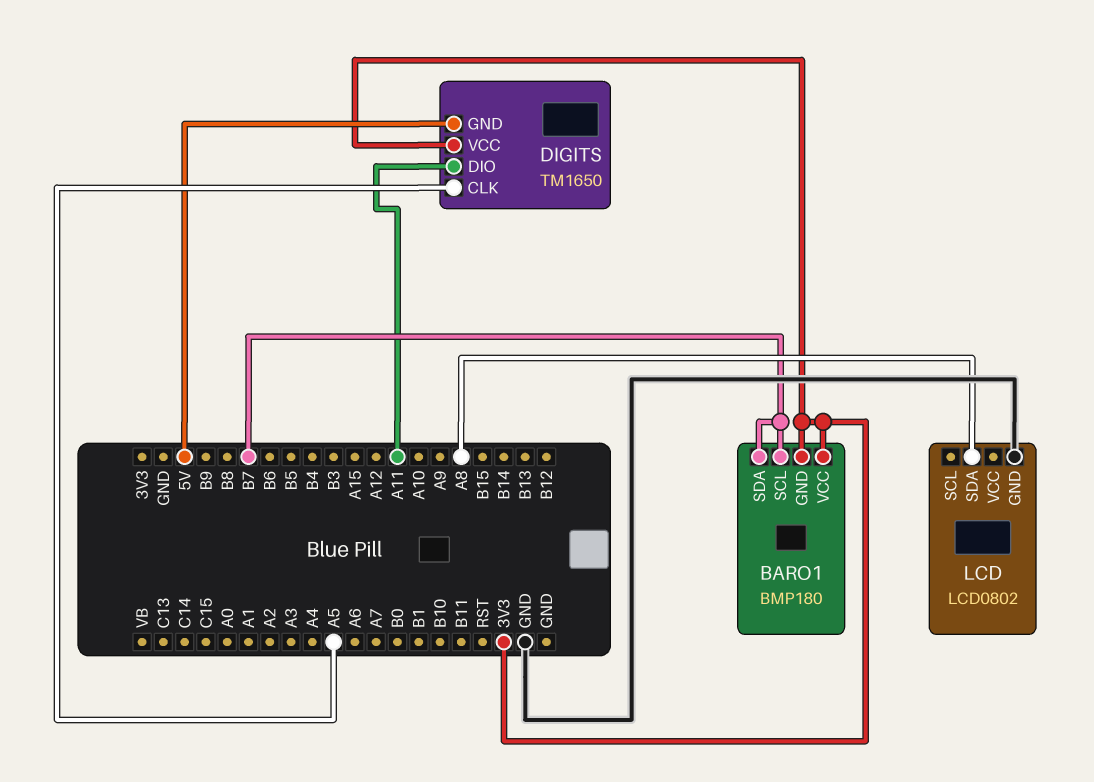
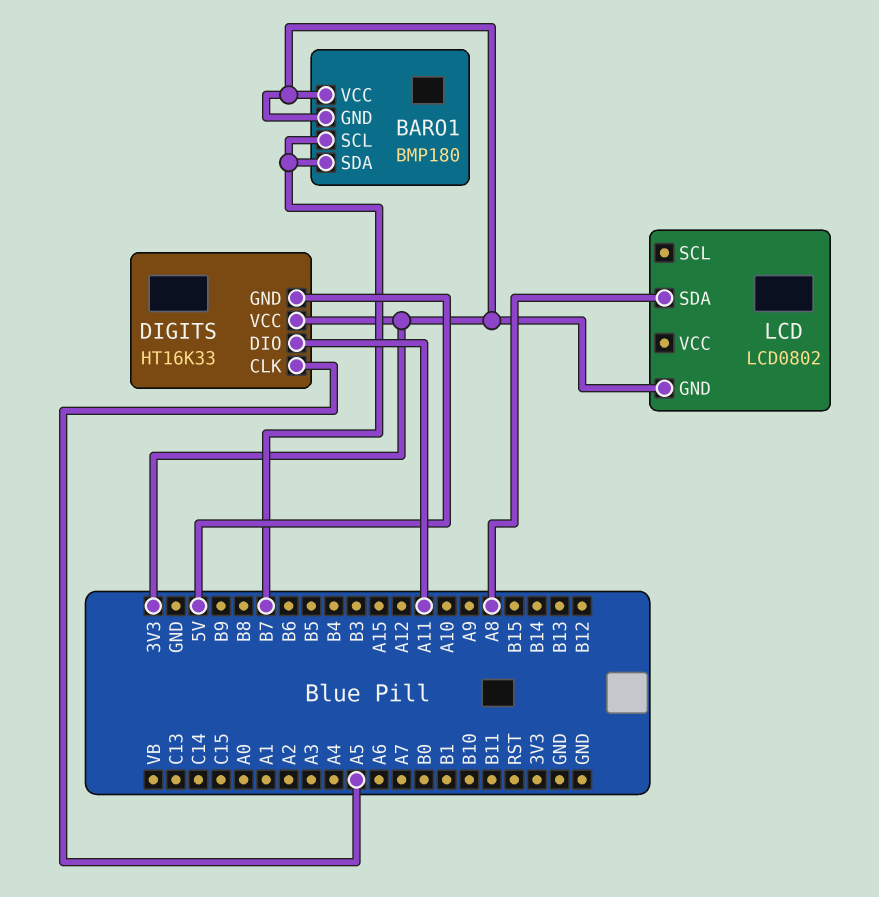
DIGITS: TM1650 -> HT16K33
LCD pin GND: GND -> 3V3

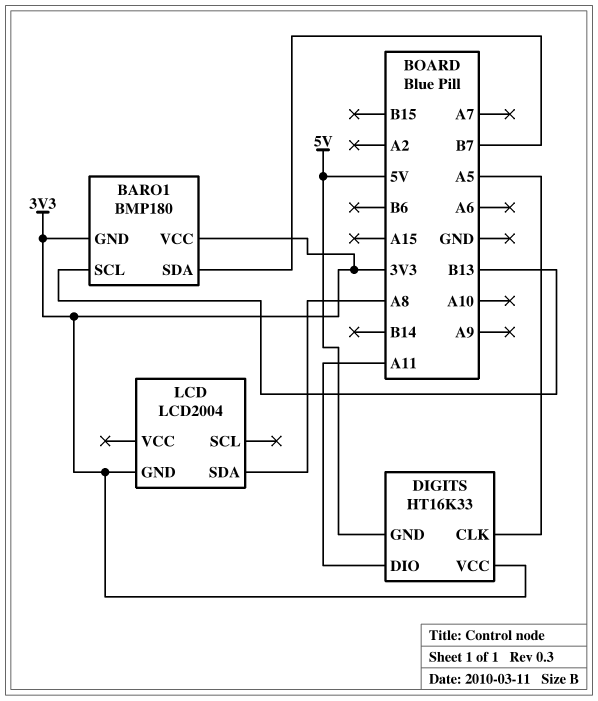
BARO1 pin SCL: B7 -> B13
LCD: LCD0802 -> LCD2004

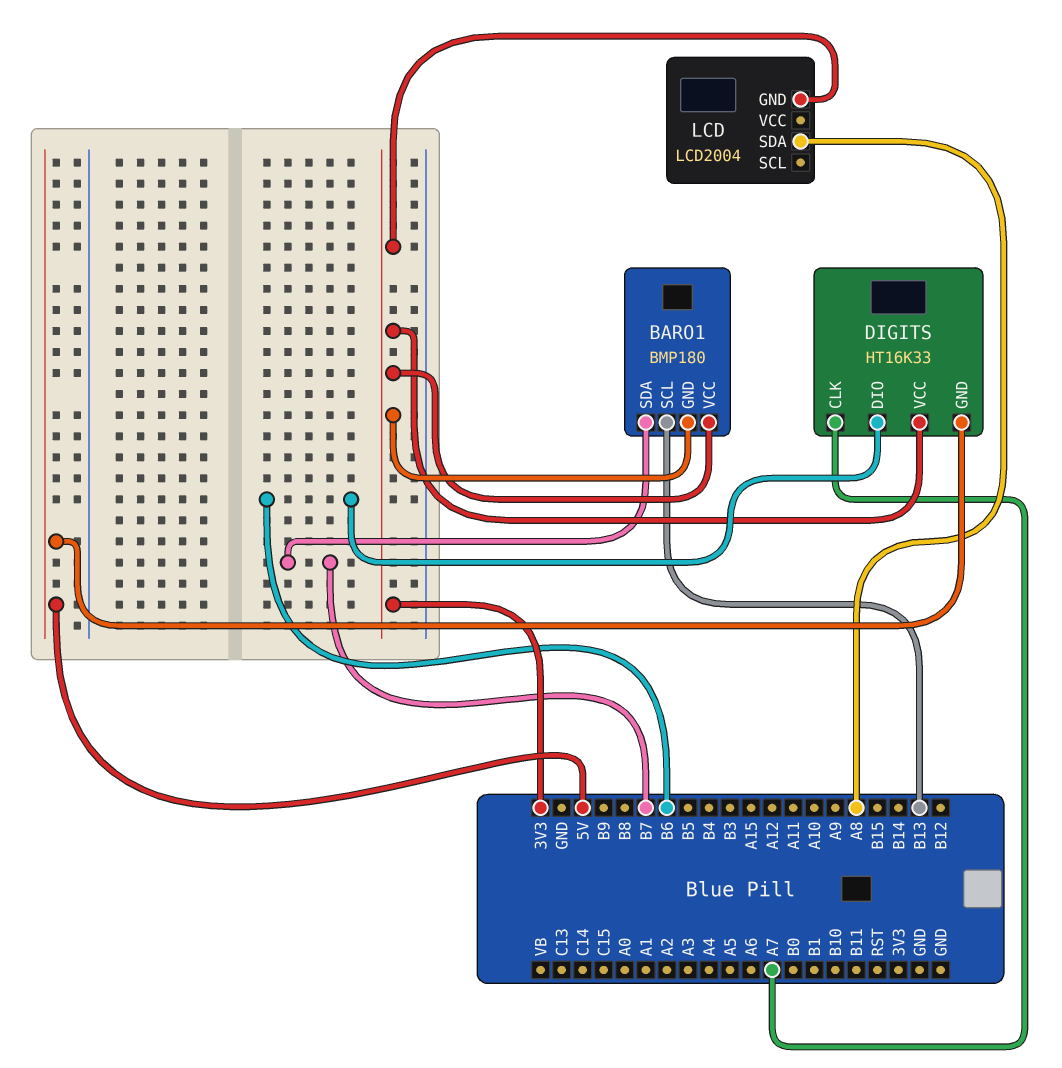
DIGITS pin CLK: A5 -> A7
DIGITS pin DIO: A11 -> B6

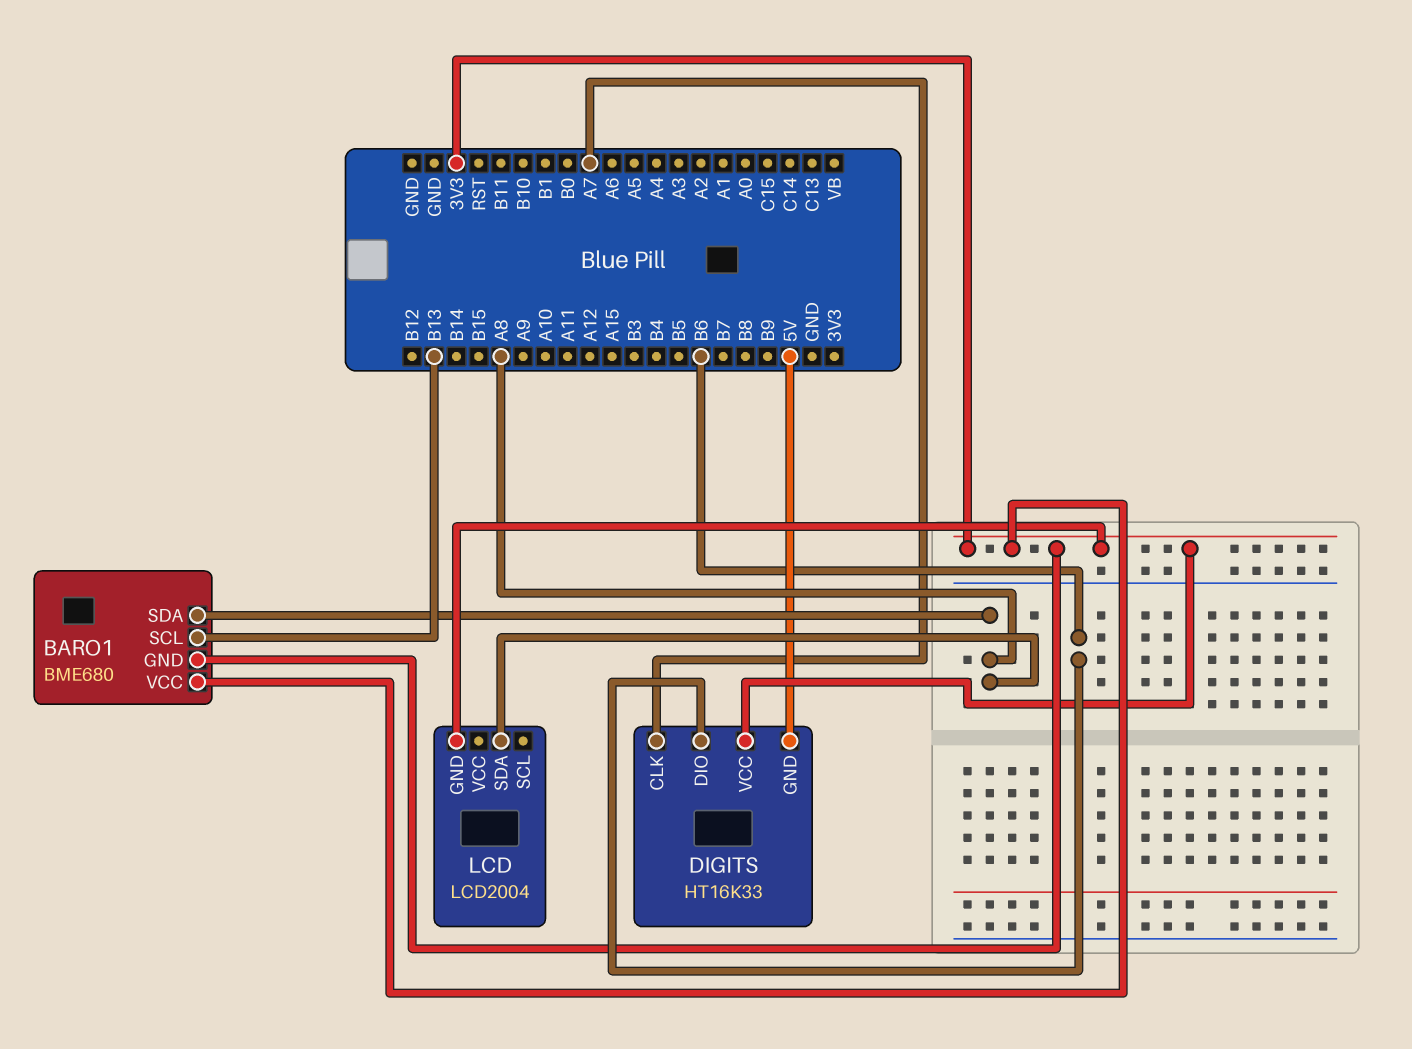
BARO1: BMP180 -> BME680
BARO1 pin SDA: B7 -> A8

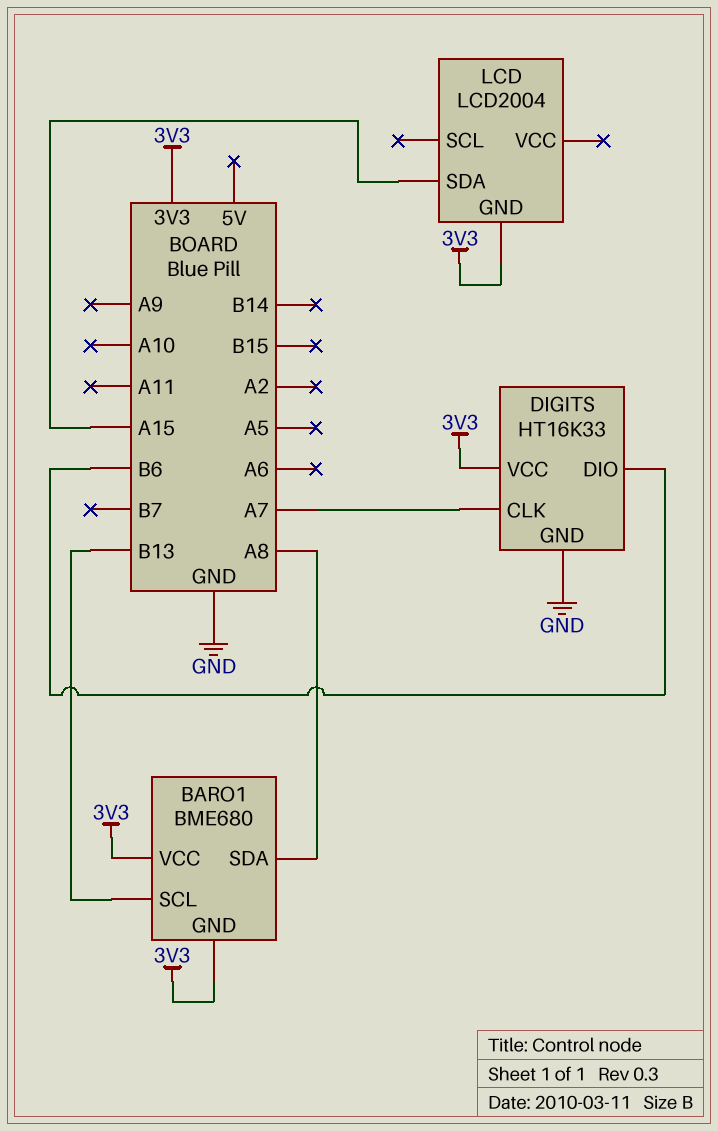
DIGITS pin GND: 5V -> GND
LCD pin SDA: A8 -> A15

